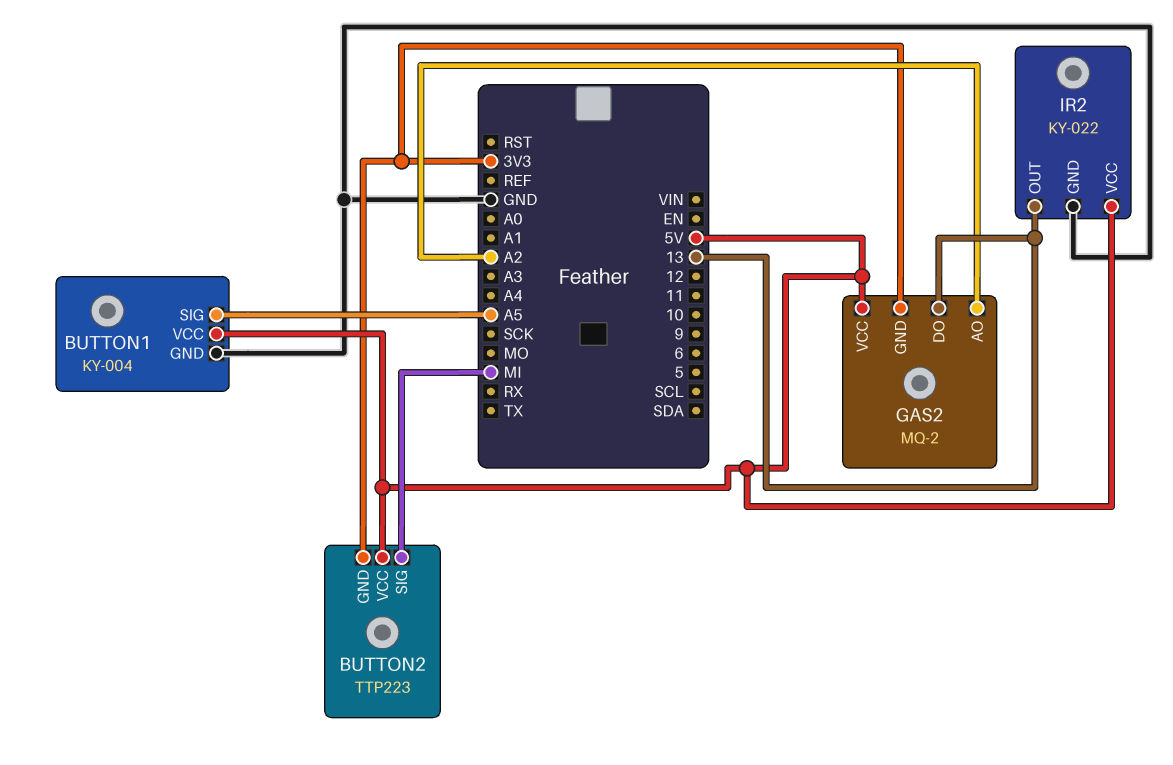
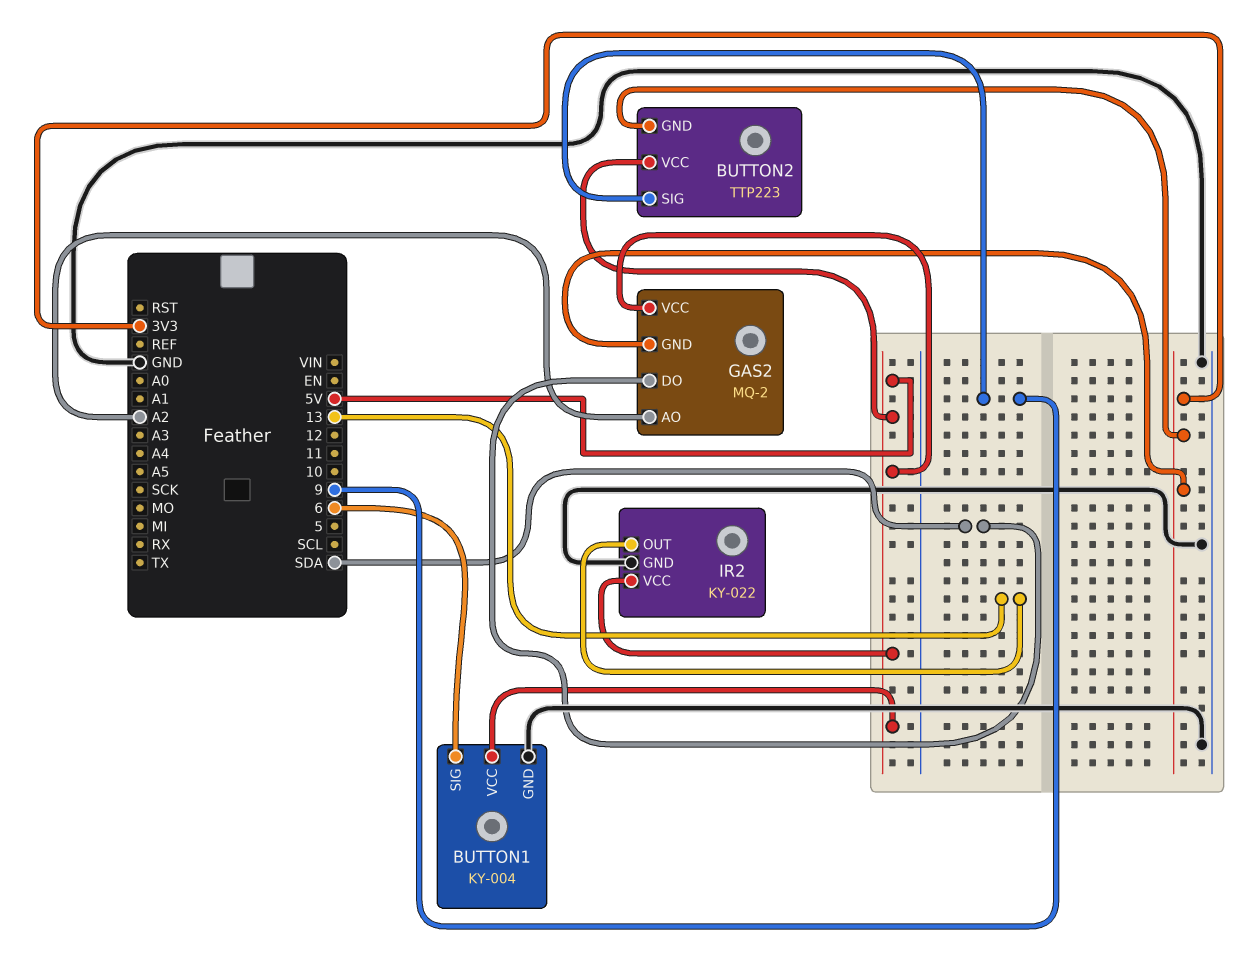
BUTTON1 pin SIG: A5 -> 6
BUTTON2 pin SIG: MI -> 9
GAS2 pin DO: 13 -> SDA

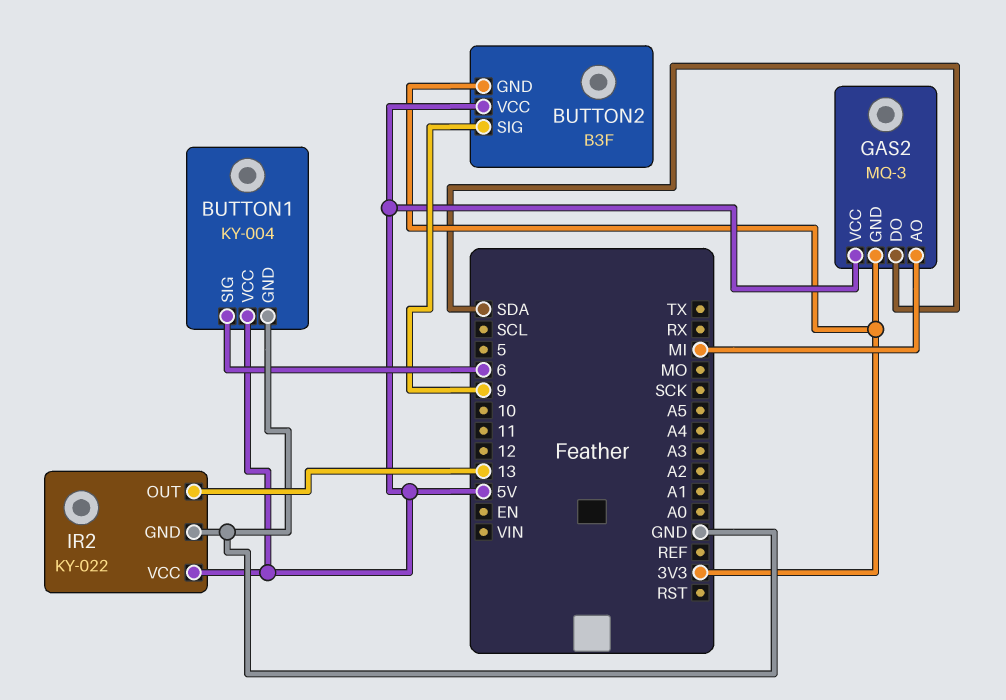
BUTTON2: TTP223 -> B3F
GAS2: MQ-2 -> MQ-3
GAS2 pin AO: A2 -> MI

